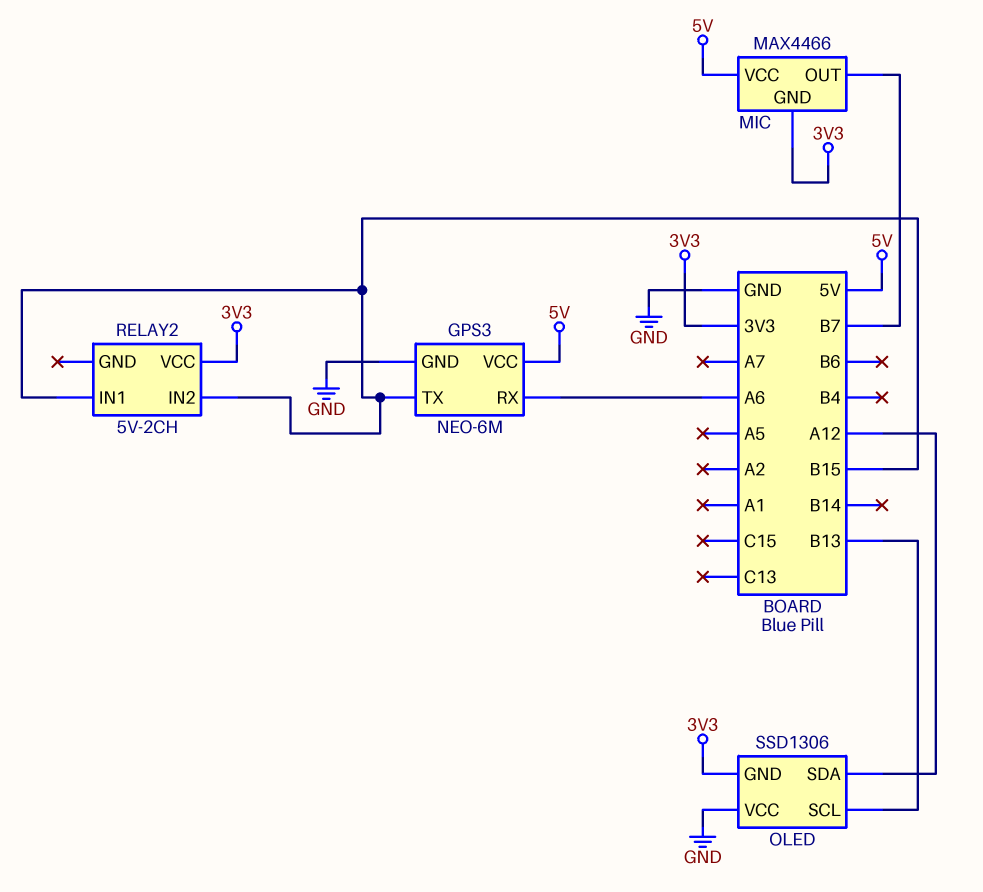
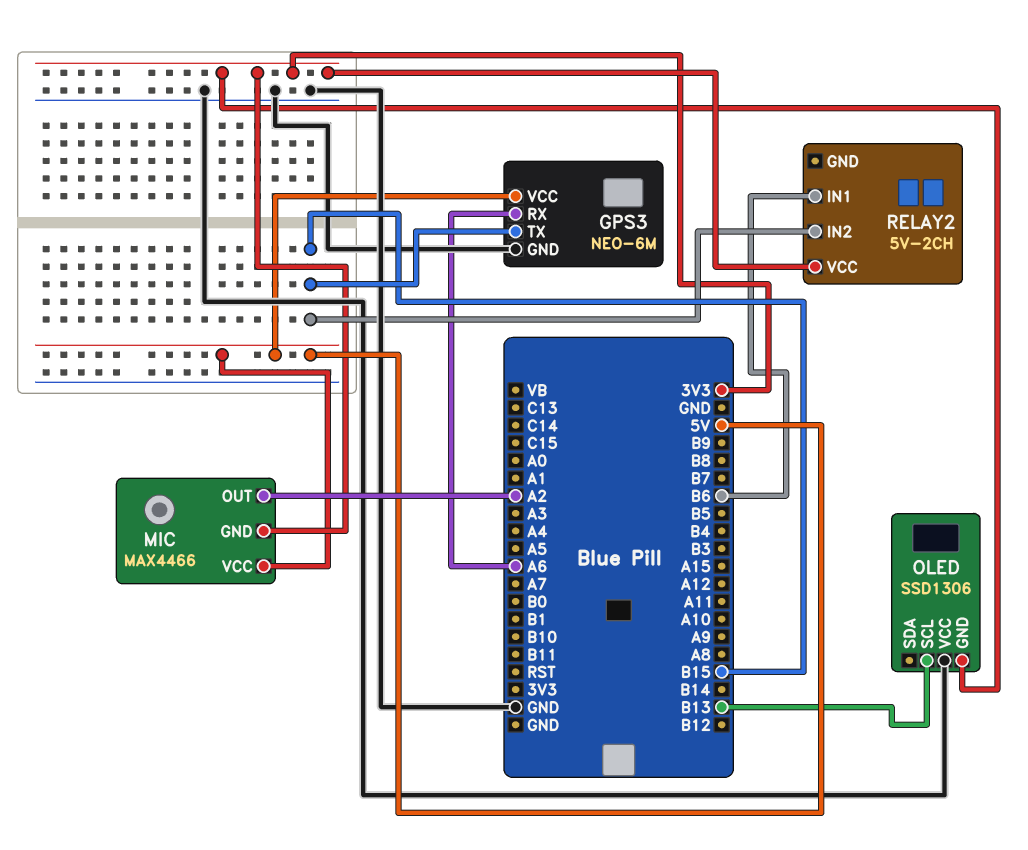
MIC pin OUT: B7 -> A2
OLED pin SDA: A12 -> none
RELAY2 pin IN1: B15 -> B6

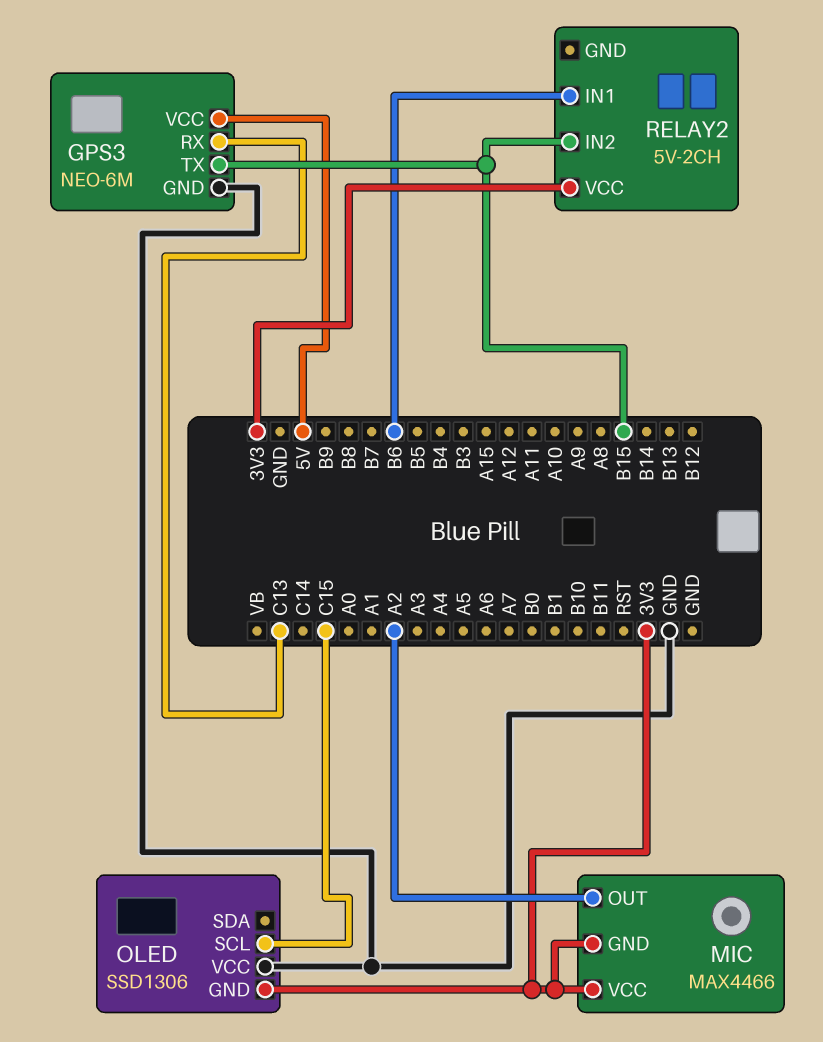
GPS3 pin RX: A6 -> C13
MIC pin VCC: 5V -> 3V3
OLED pin SCL: B13 -> C15

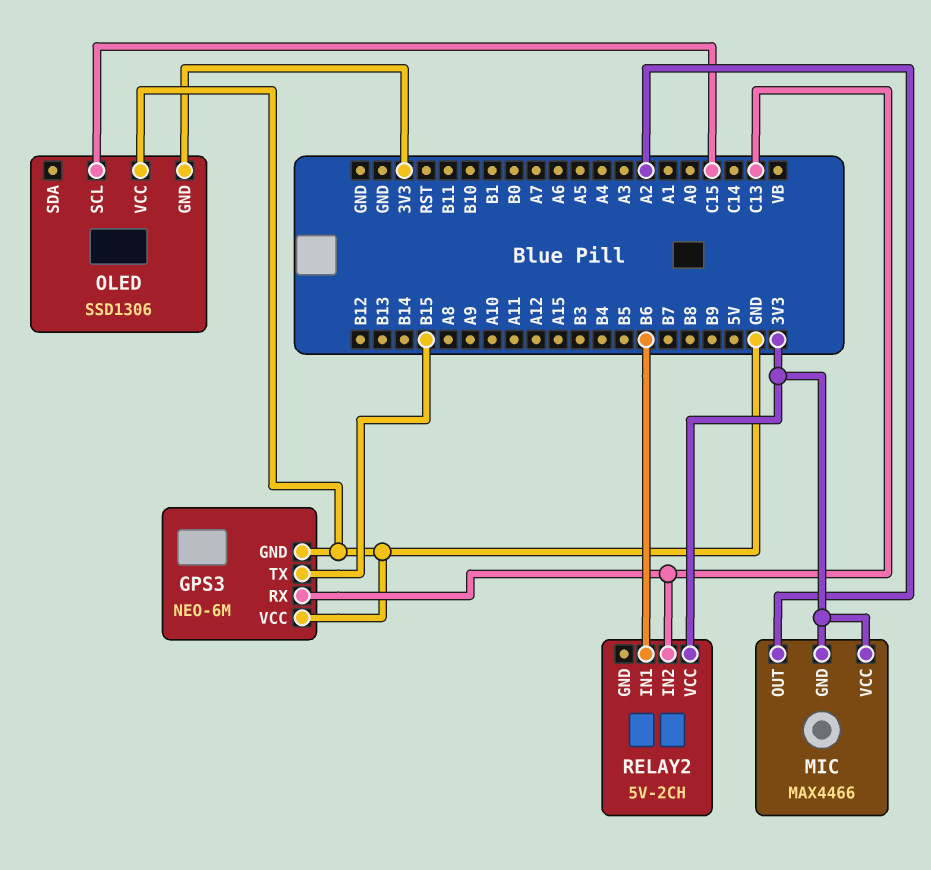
GPS3 pin VCC: 5V -> GND
RELAY2 pin IN2: B15 -> C13

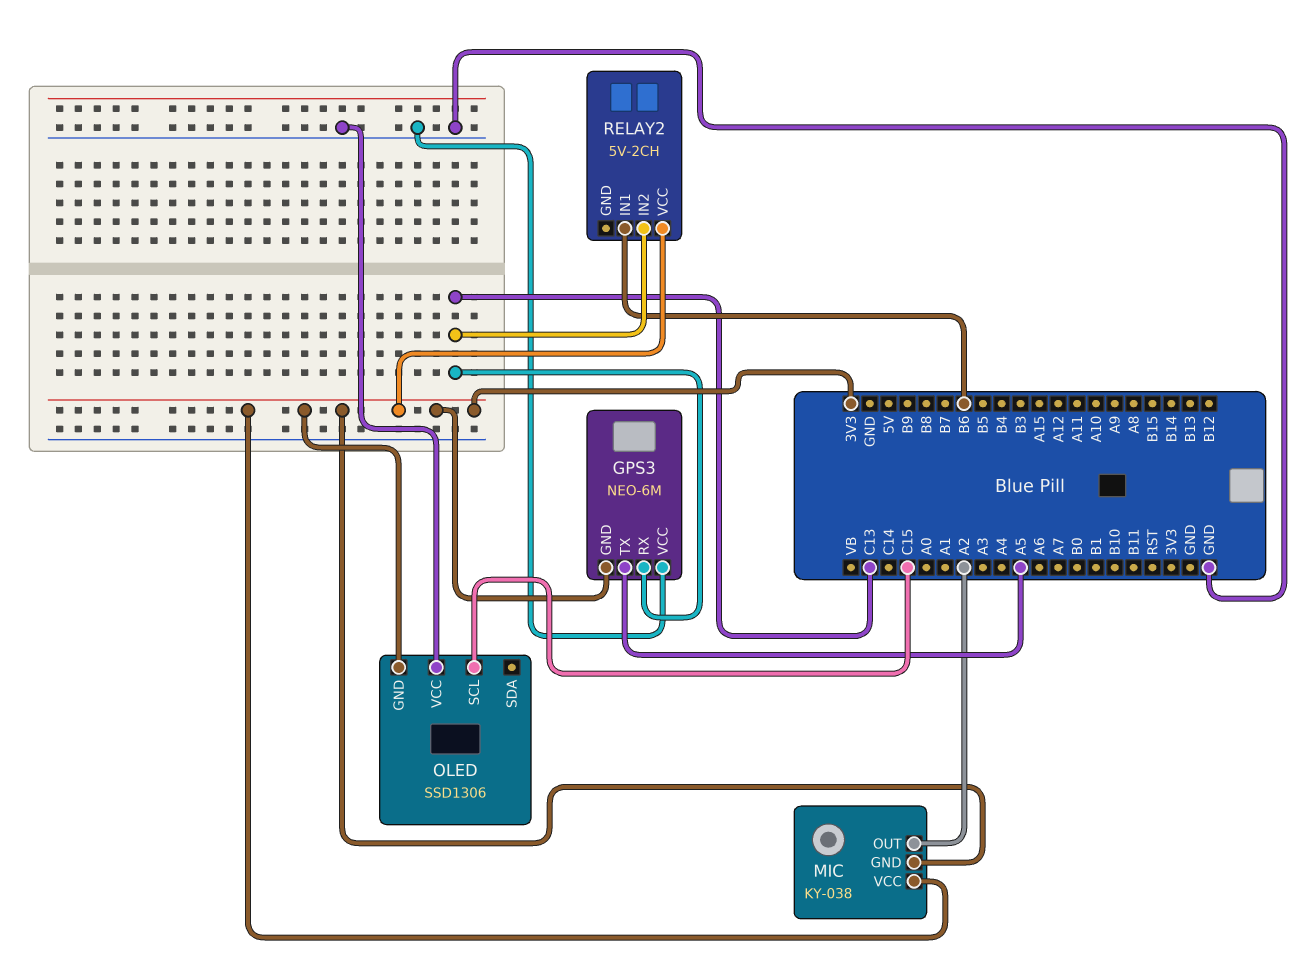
GPS3 pin GND: GND -> 3V3
GPS3 pin TX: B15 -> A5
MIC: MAX4466 -> KY-038

